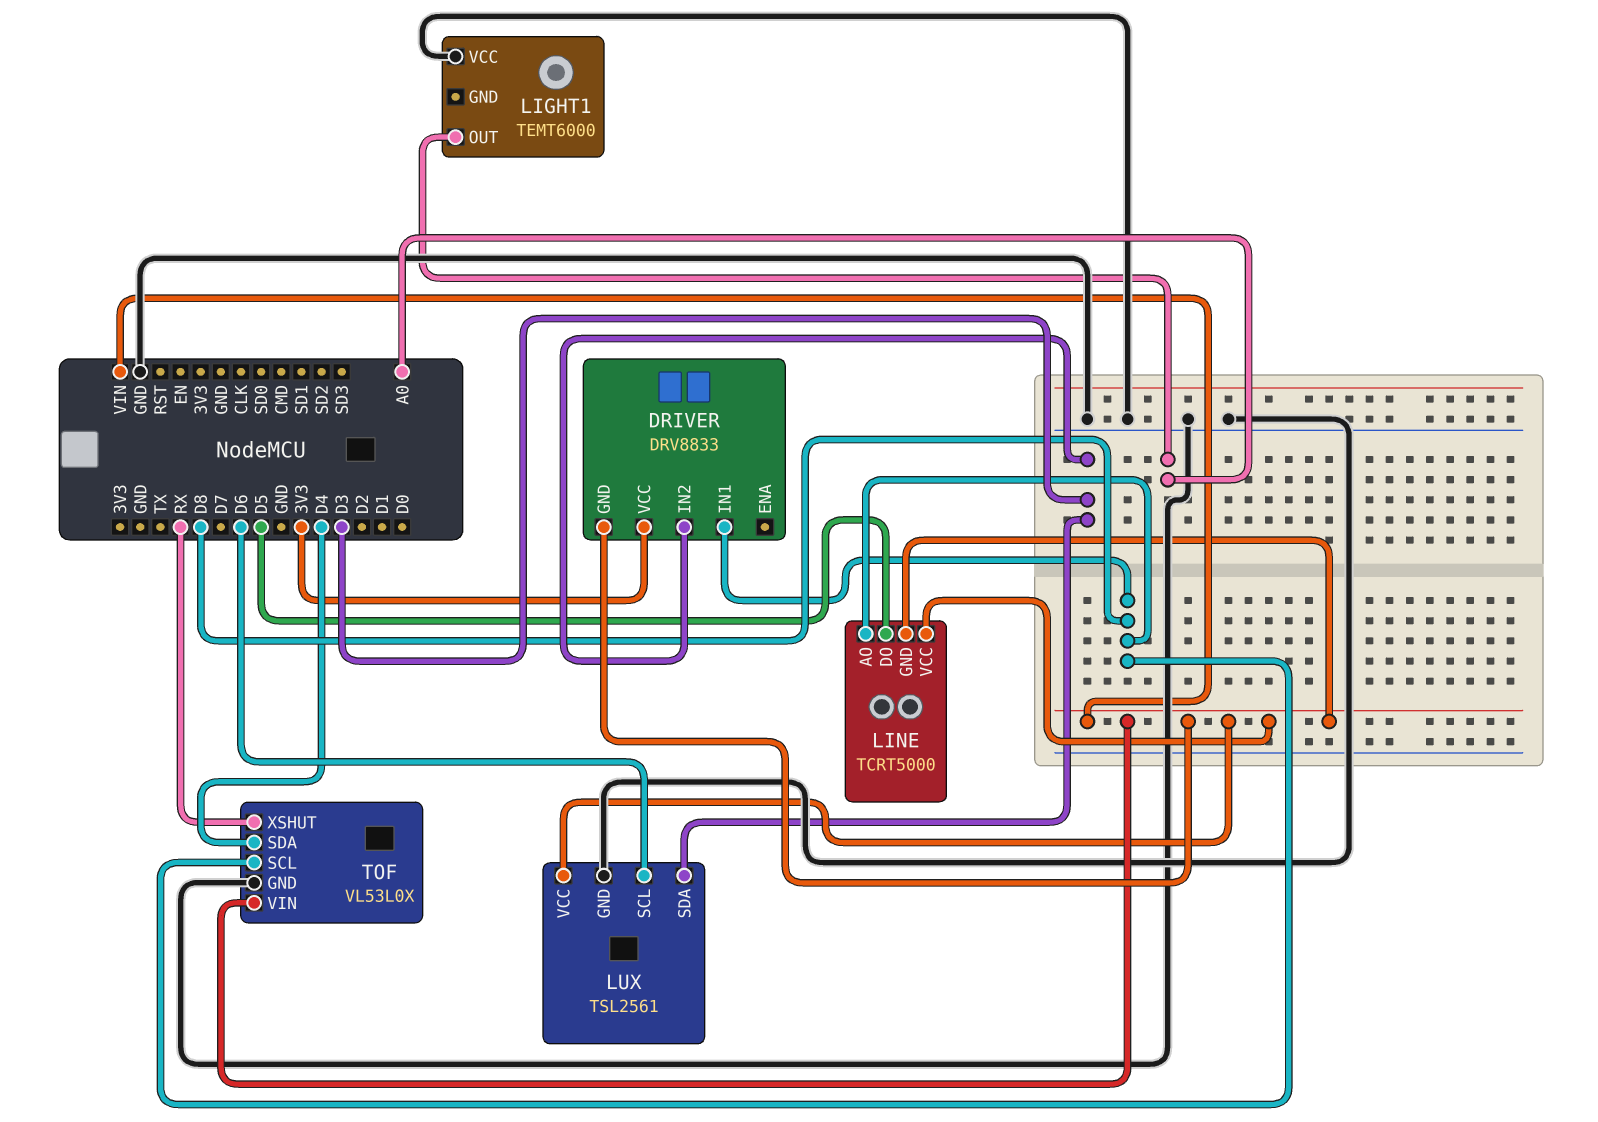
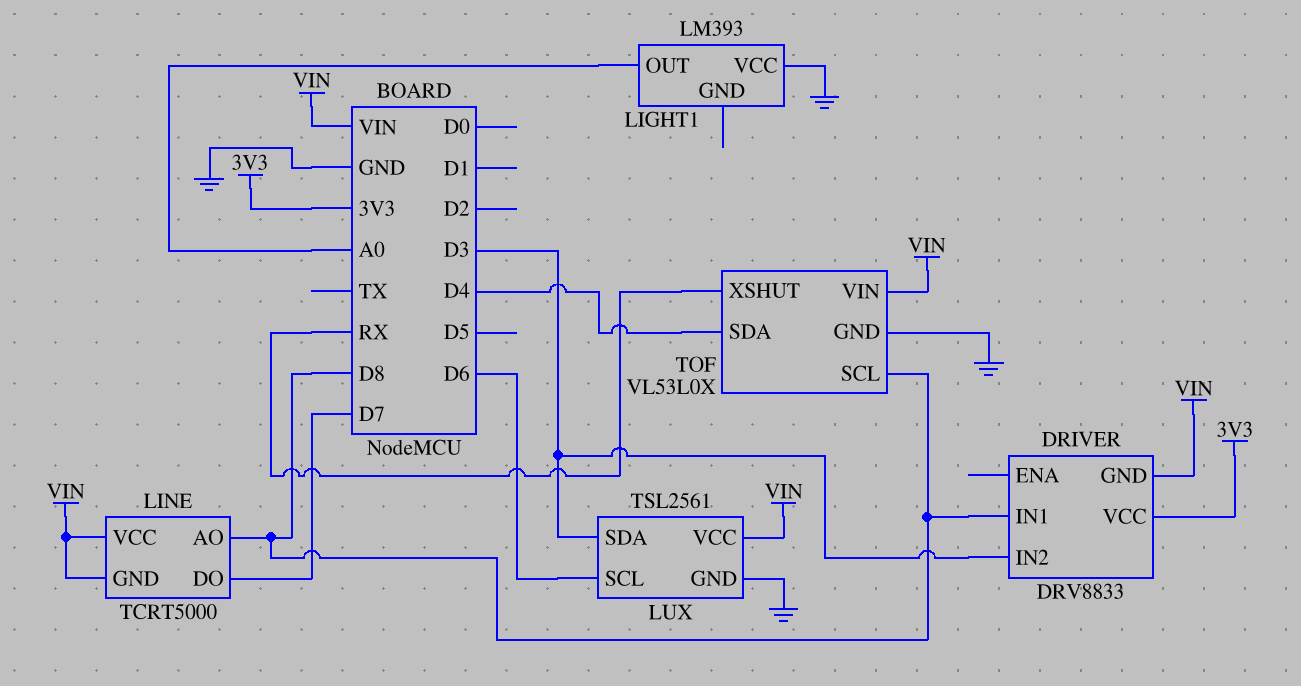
LIGHT1: TEMT6000 -> LM393
LINE pin DO: D5 -> D7

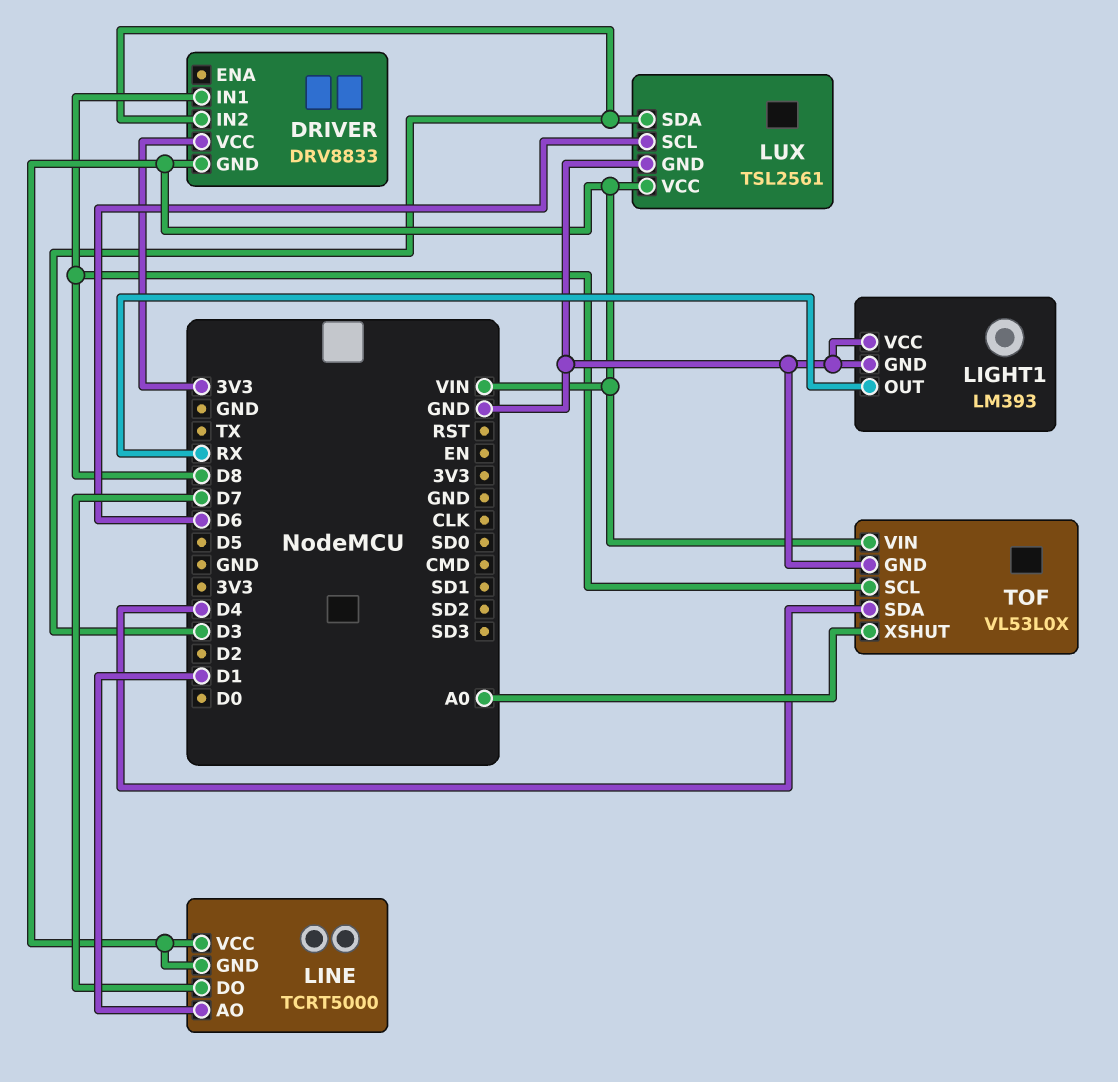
LIGHT1 pin GND: none -> GND
LIGHT1 pin OUT: A0 -> RX
LINE pin AO: D8 -> D1
TOF pin XSHUT: RX -> A0

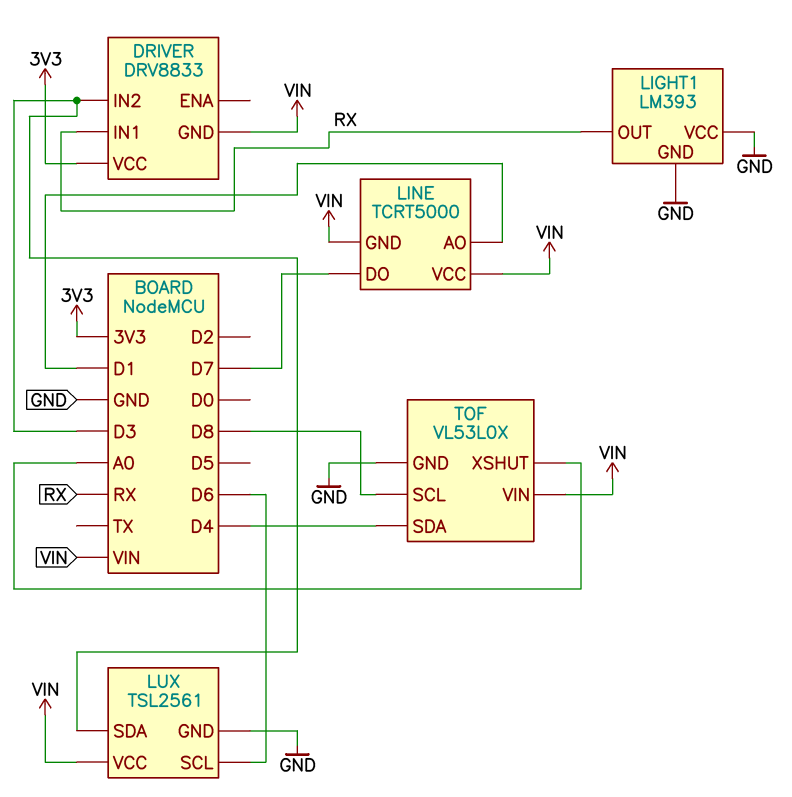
DRIVER pin IN1: D8 -> RX

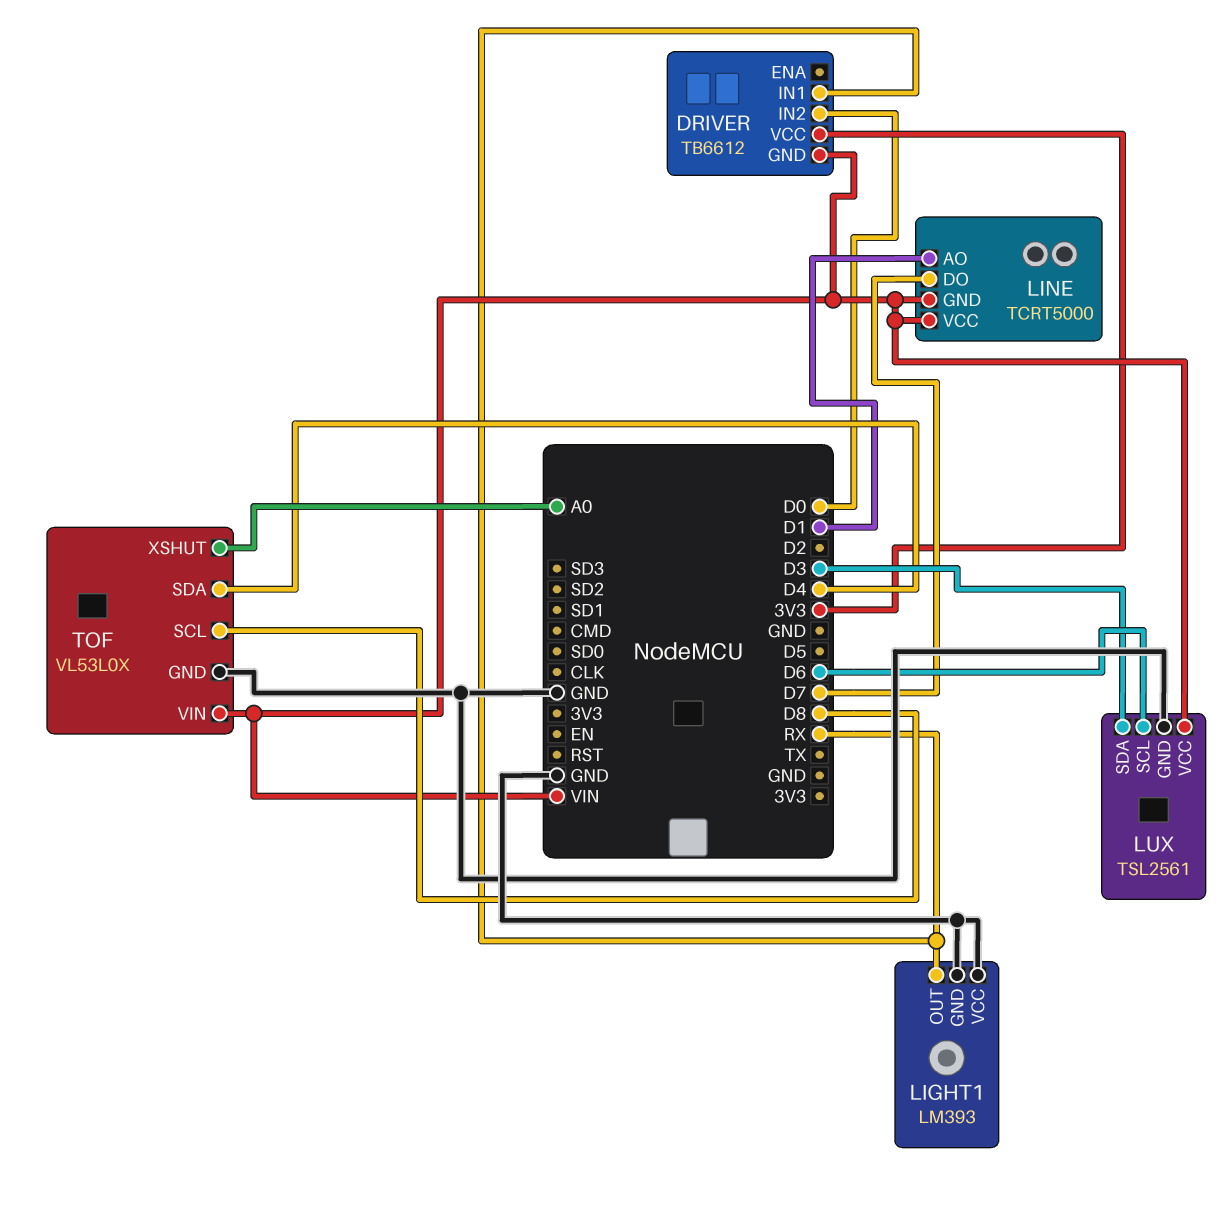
DRIVER: DRV8833 -> TB6612
DRIVER pin IN2: D3 -> D0

